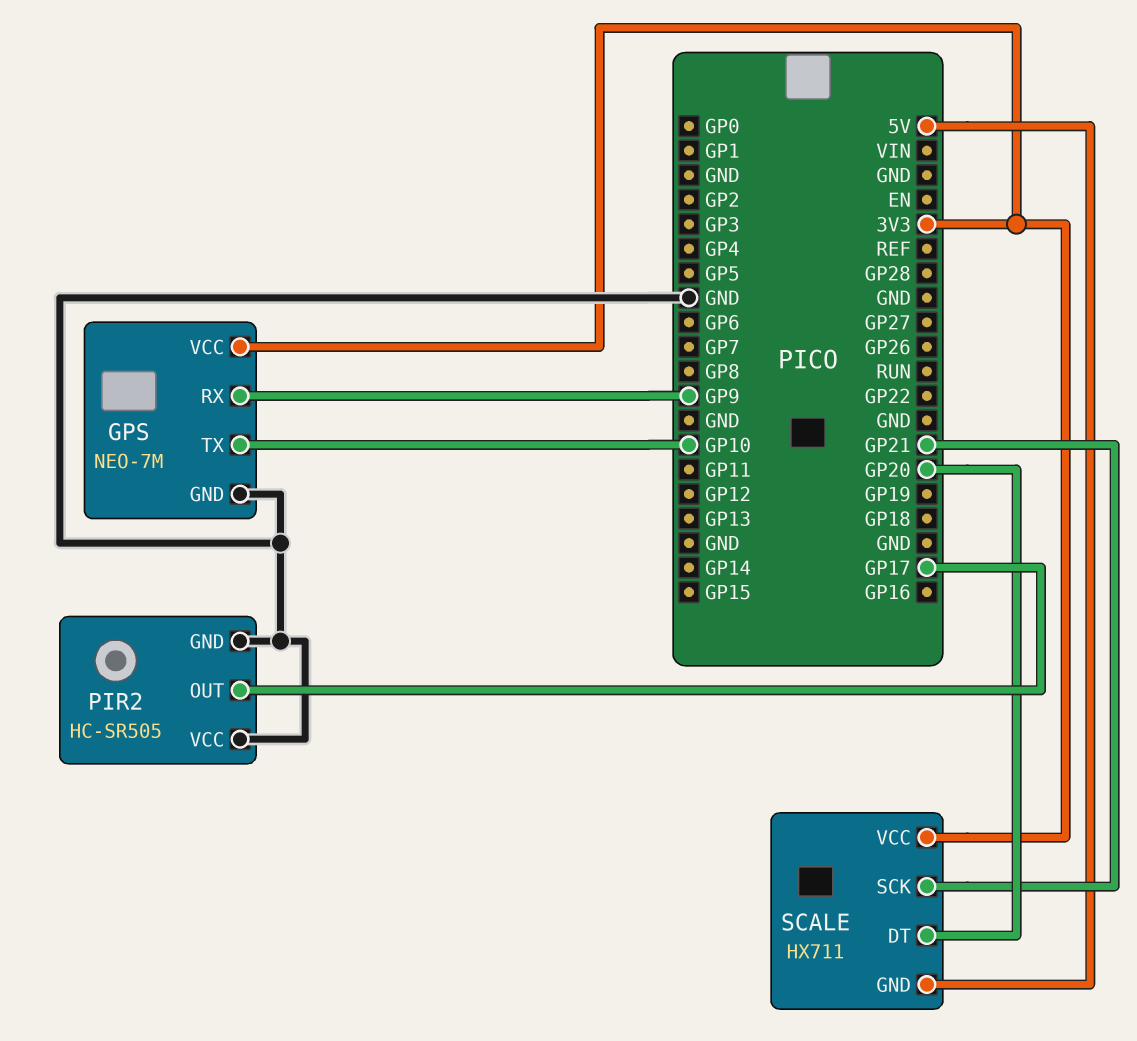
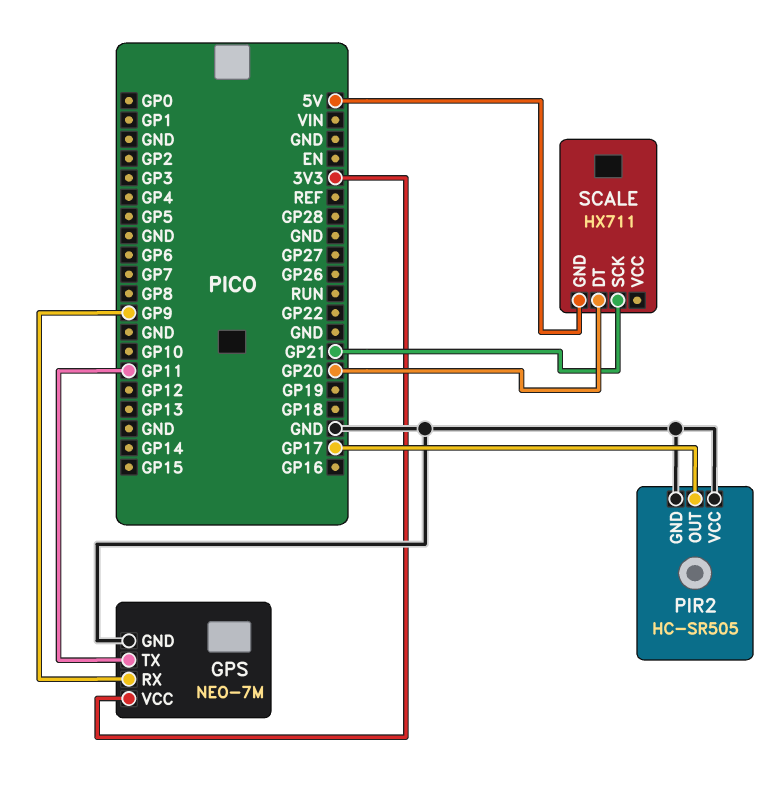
GPS pin TX: GP10 -> GP11
SCALE pin VCC: 3V3 -> none

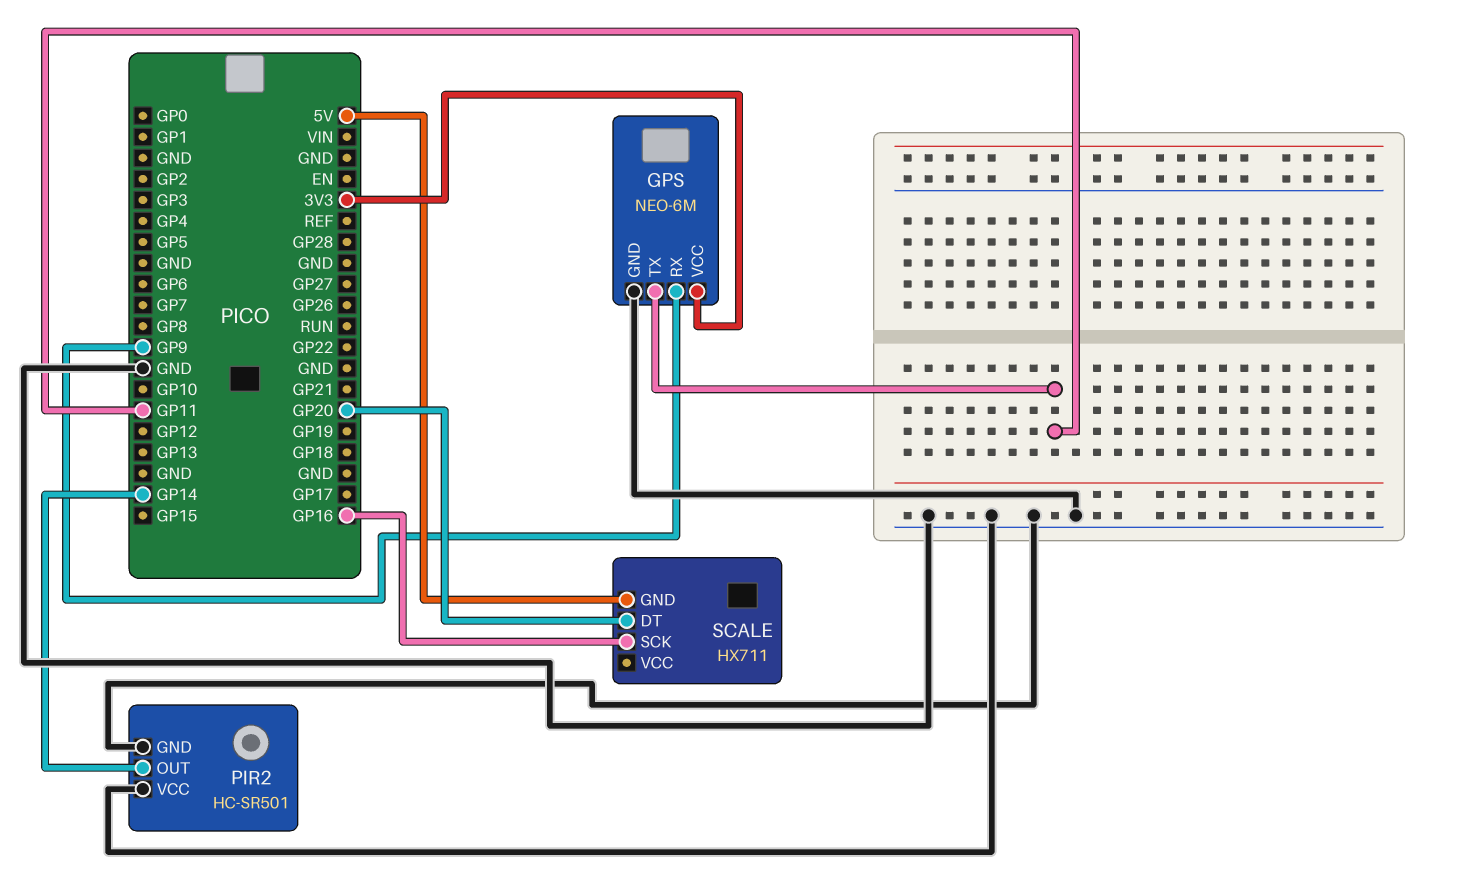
GPS: NEO-7M -> NEO-6M
PIR2: HC-SR505 -> HC-SR501
PIR2 pin OUT: GP17 -> GP14
SCALE pin SCK: GP21 -> GP16

